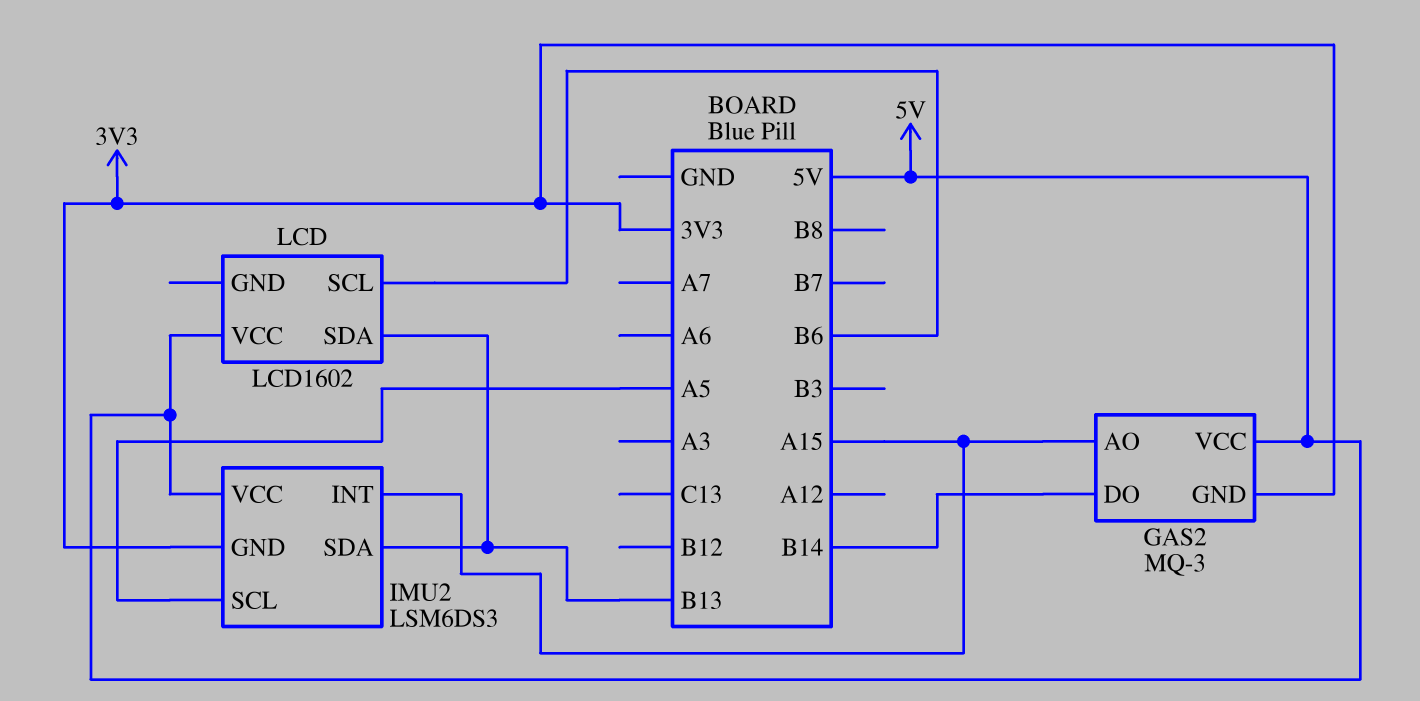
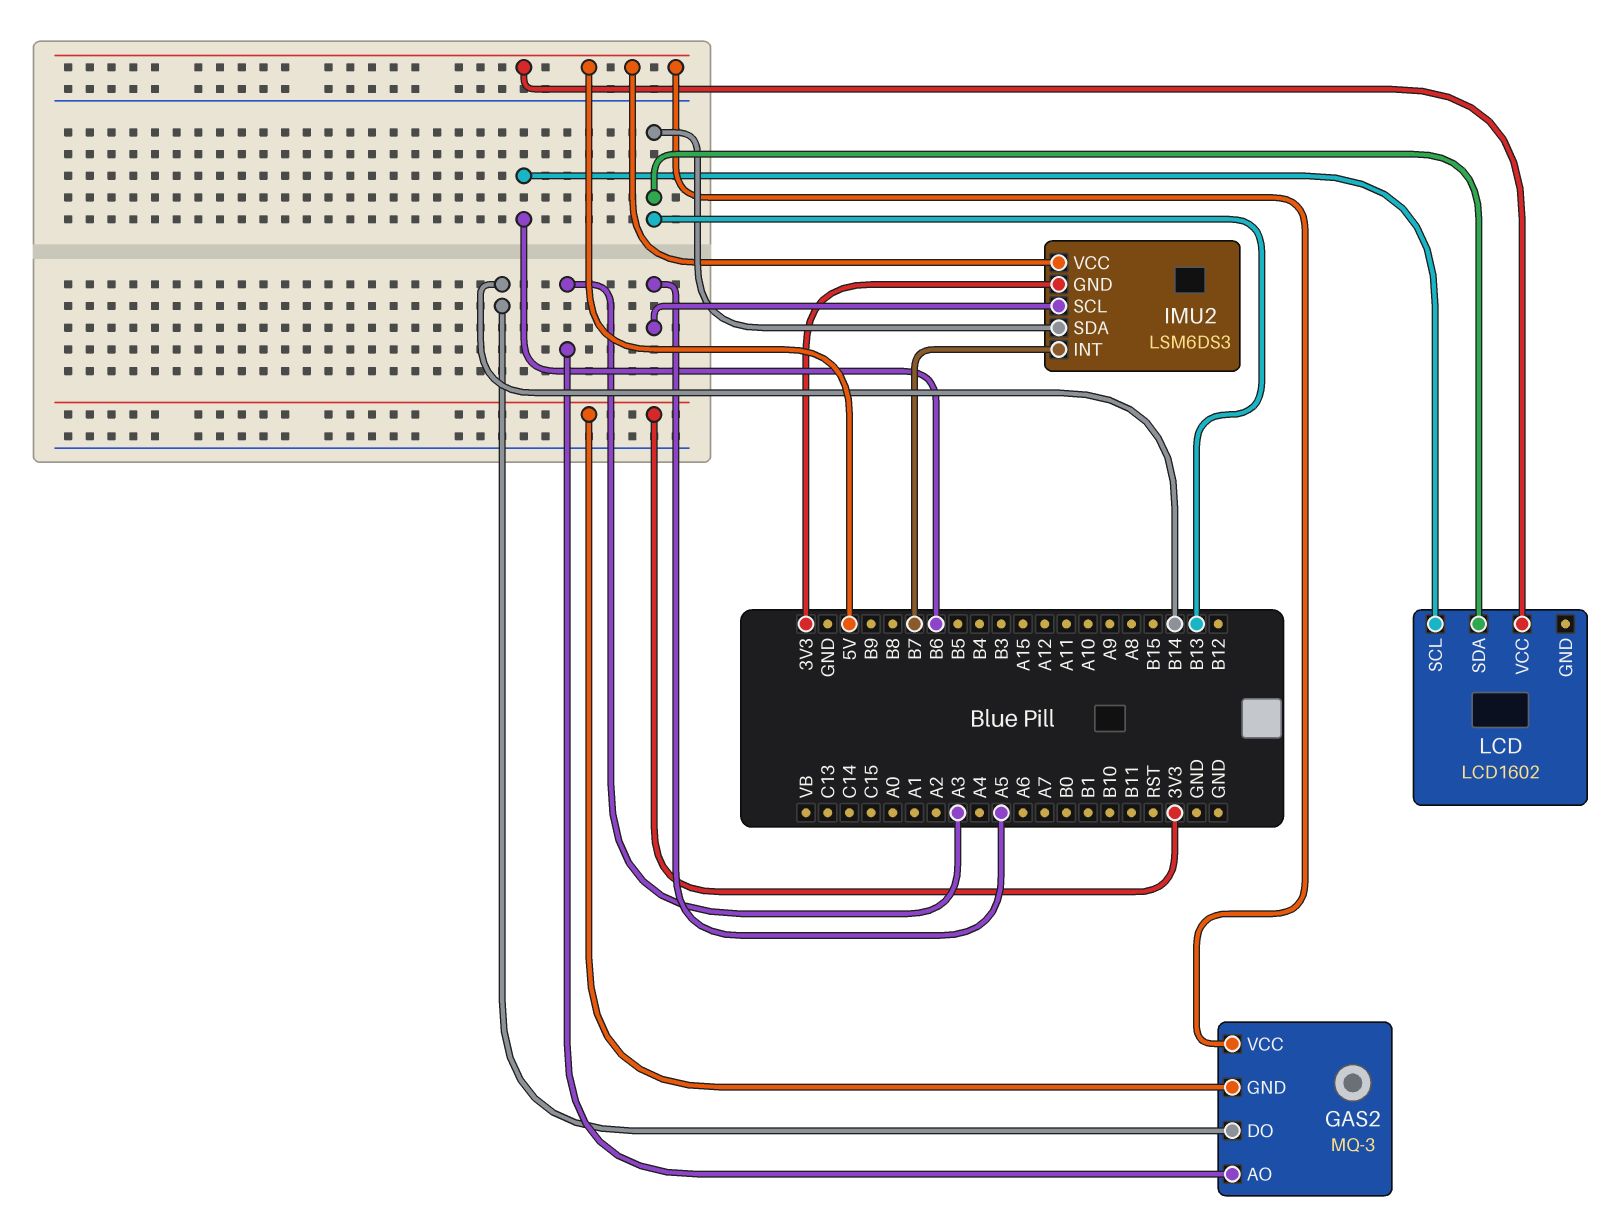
GAS2 pin AO: A15 -> A3
IMU2 pin INT: A15 -> B7

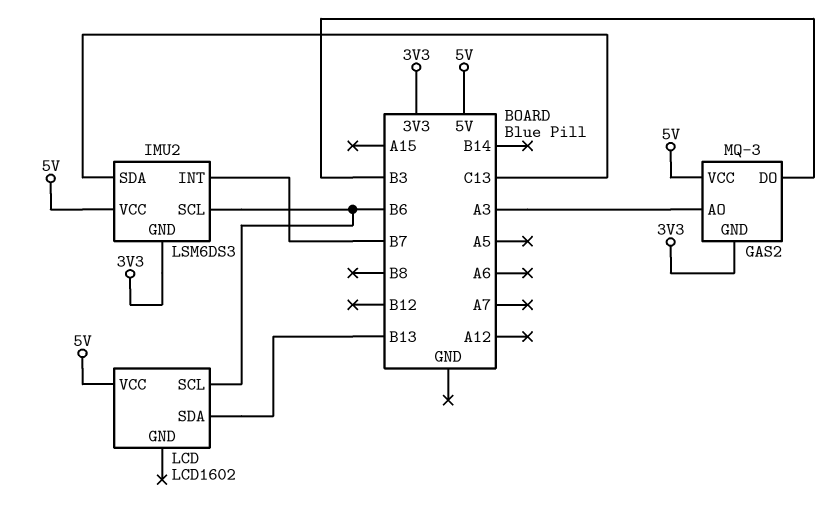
GAS2 pin DO: B14 -> B3
IMU2 pin SCL: A5 -> B6
IMU2 pin SDA: B13 -> C13

